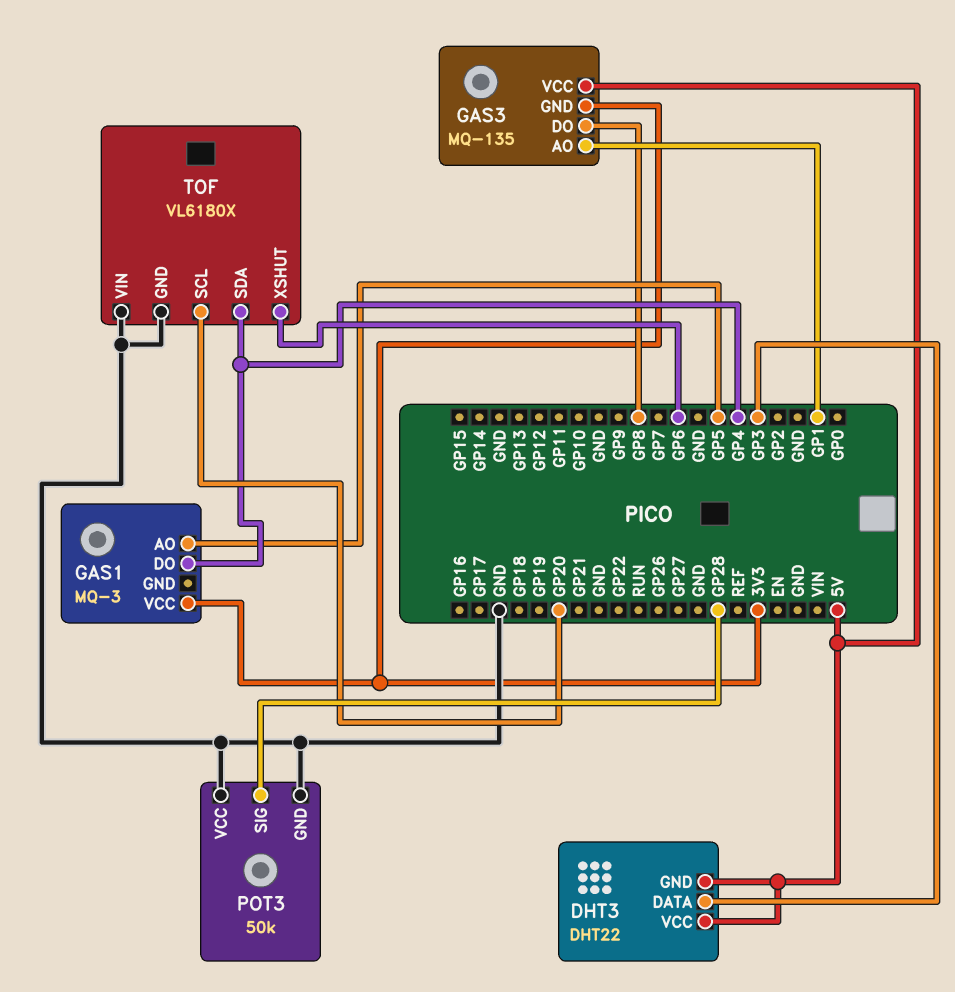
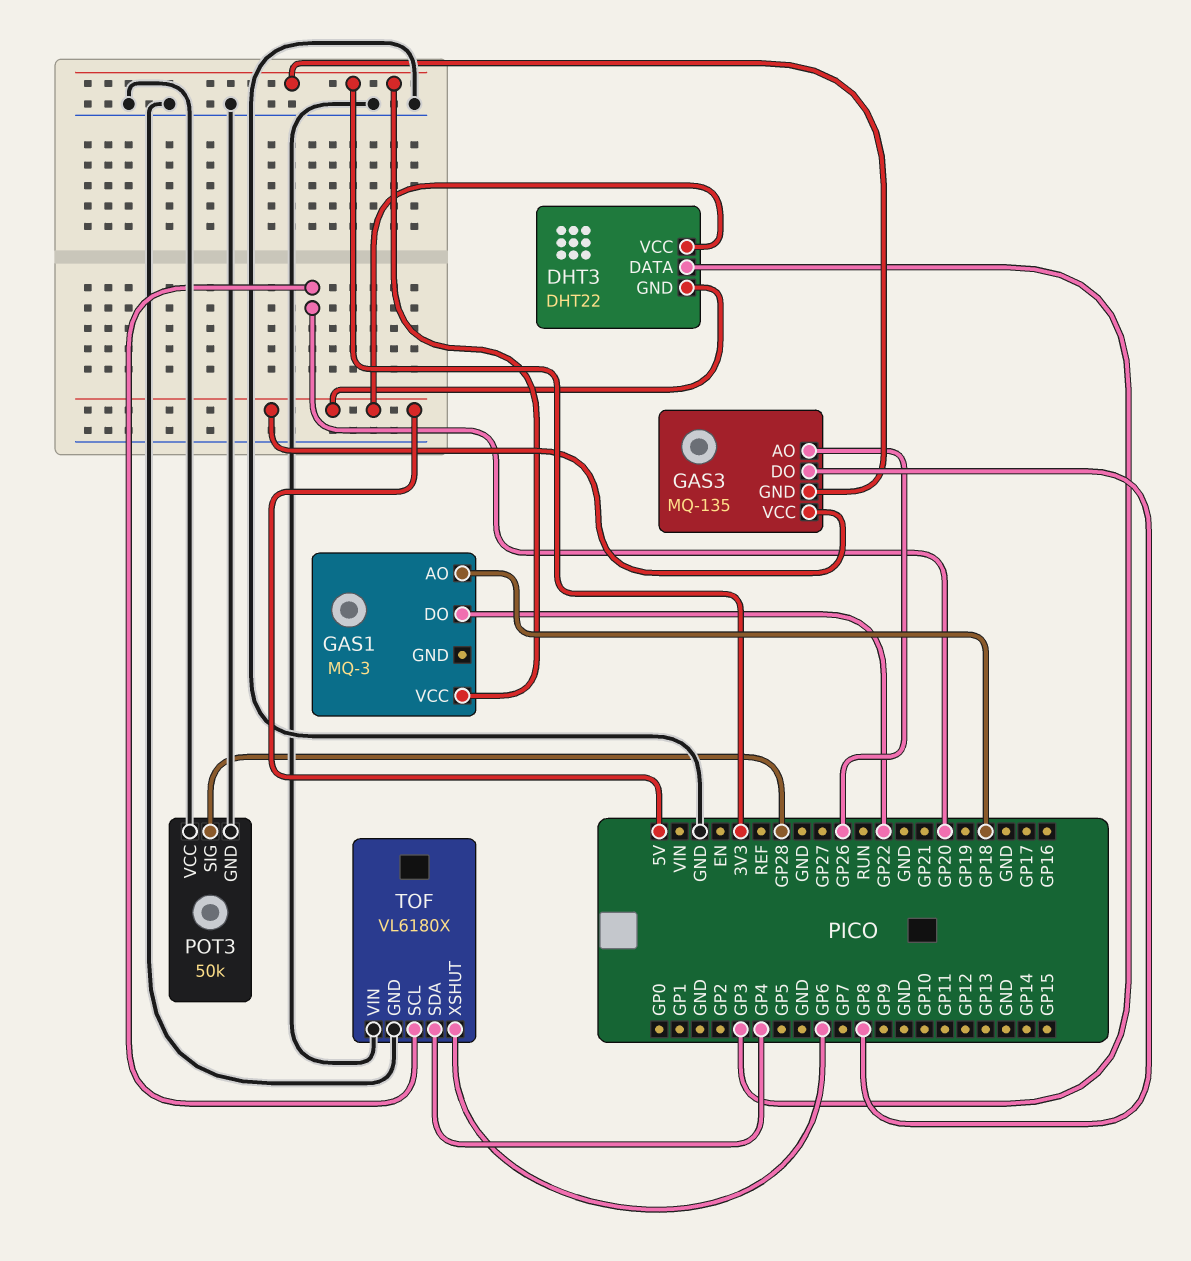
GAS1 pin AO: GP5 -> GP18
GAS1 pin DO: GP4 -> GP22
GAS3 pin AO: GP1 -> GP26

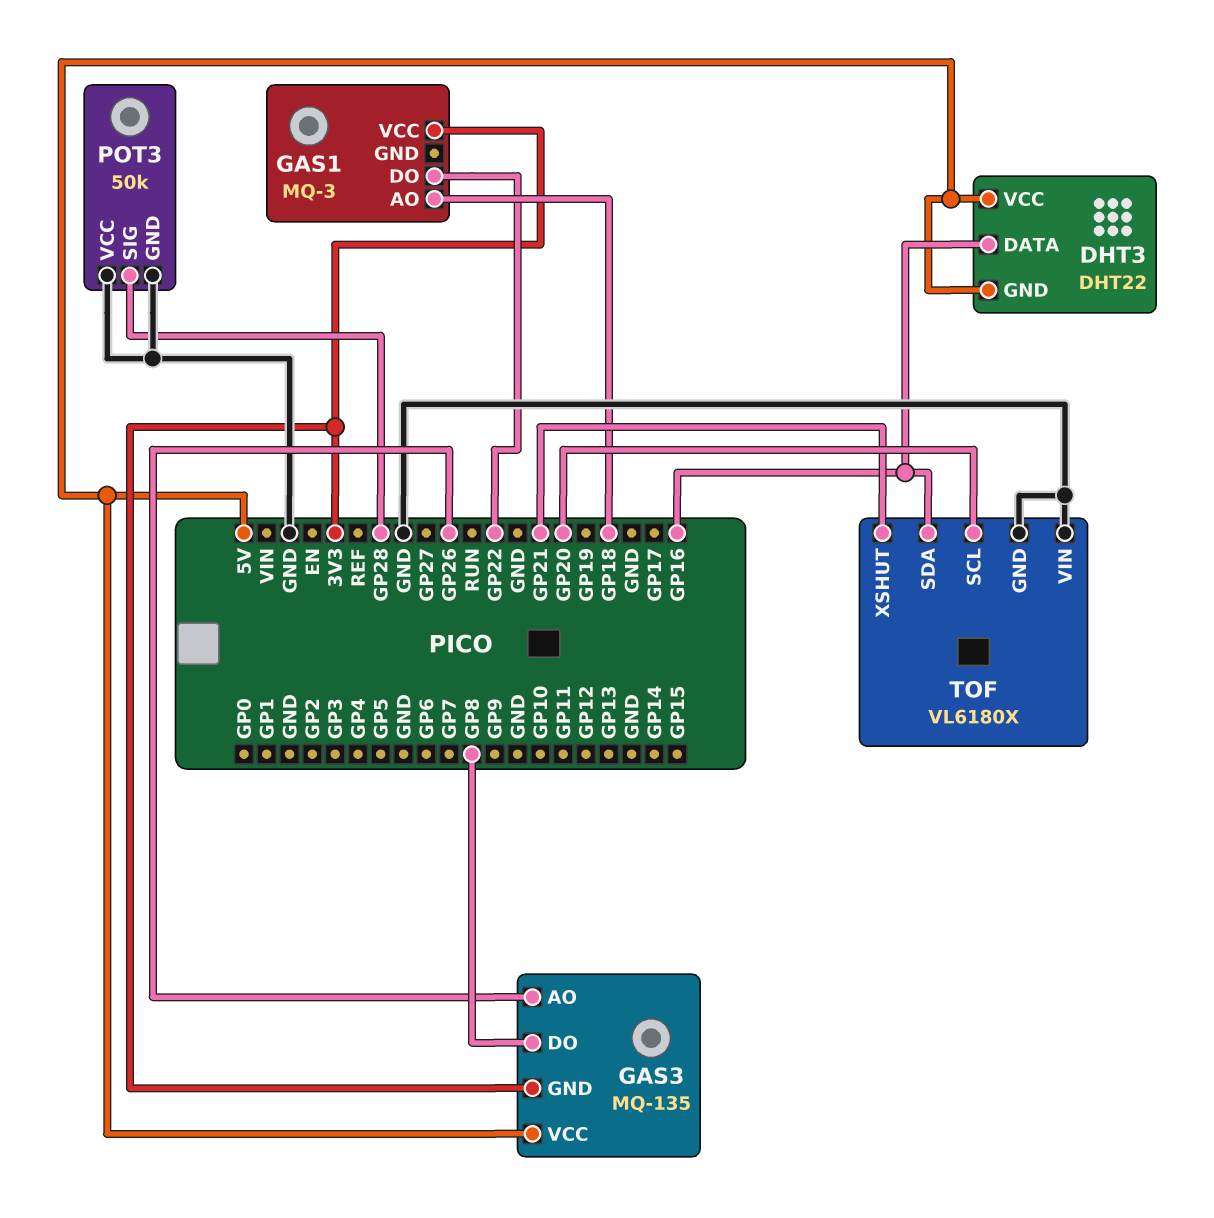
DHT3 pin DATA: GP3 -> GP16
TOF pin SDA: GP4 -> GP16
TOF pin XSHUT: GP6 -> GP21

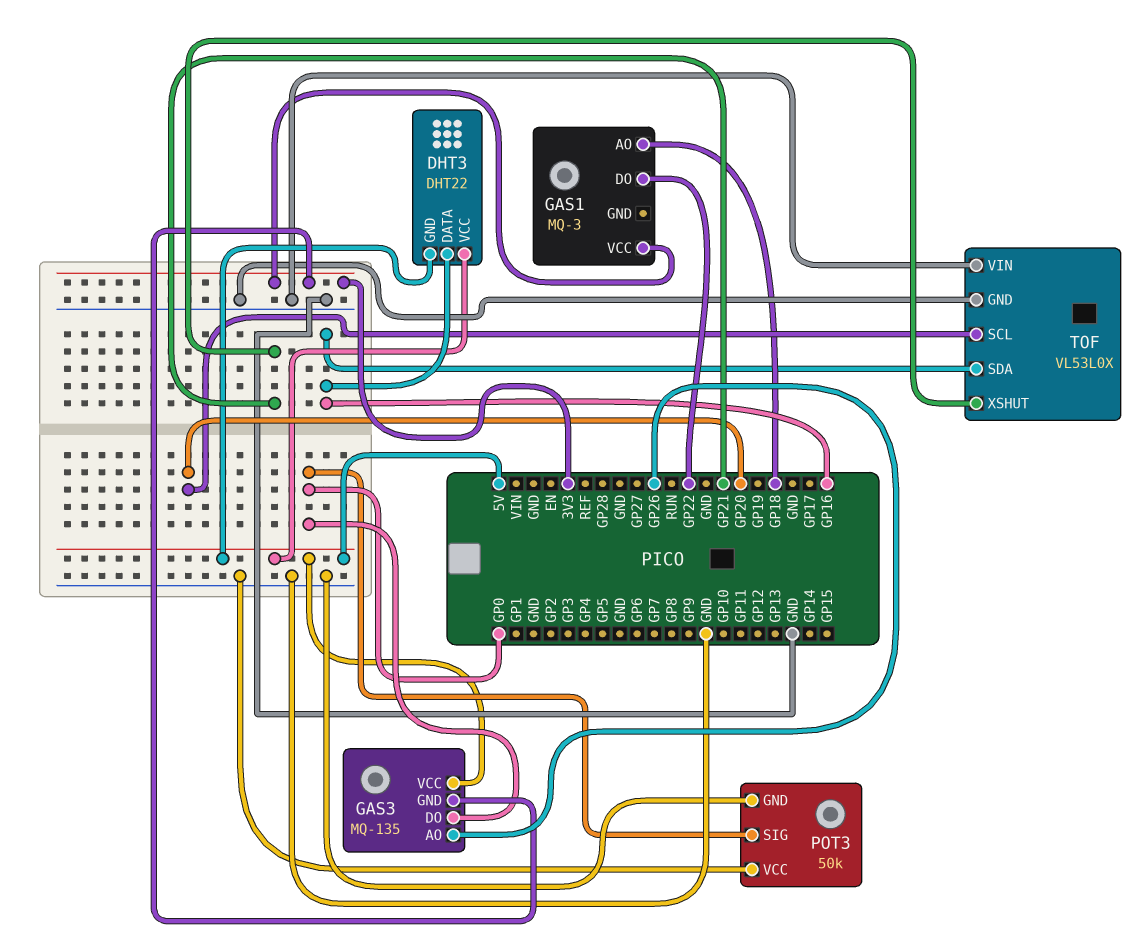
GAS3 pin DO: GP8 -> GP0
POT3 pin SIG: GP28 -> GP0
TOF: VL6180X -> VL53L0X

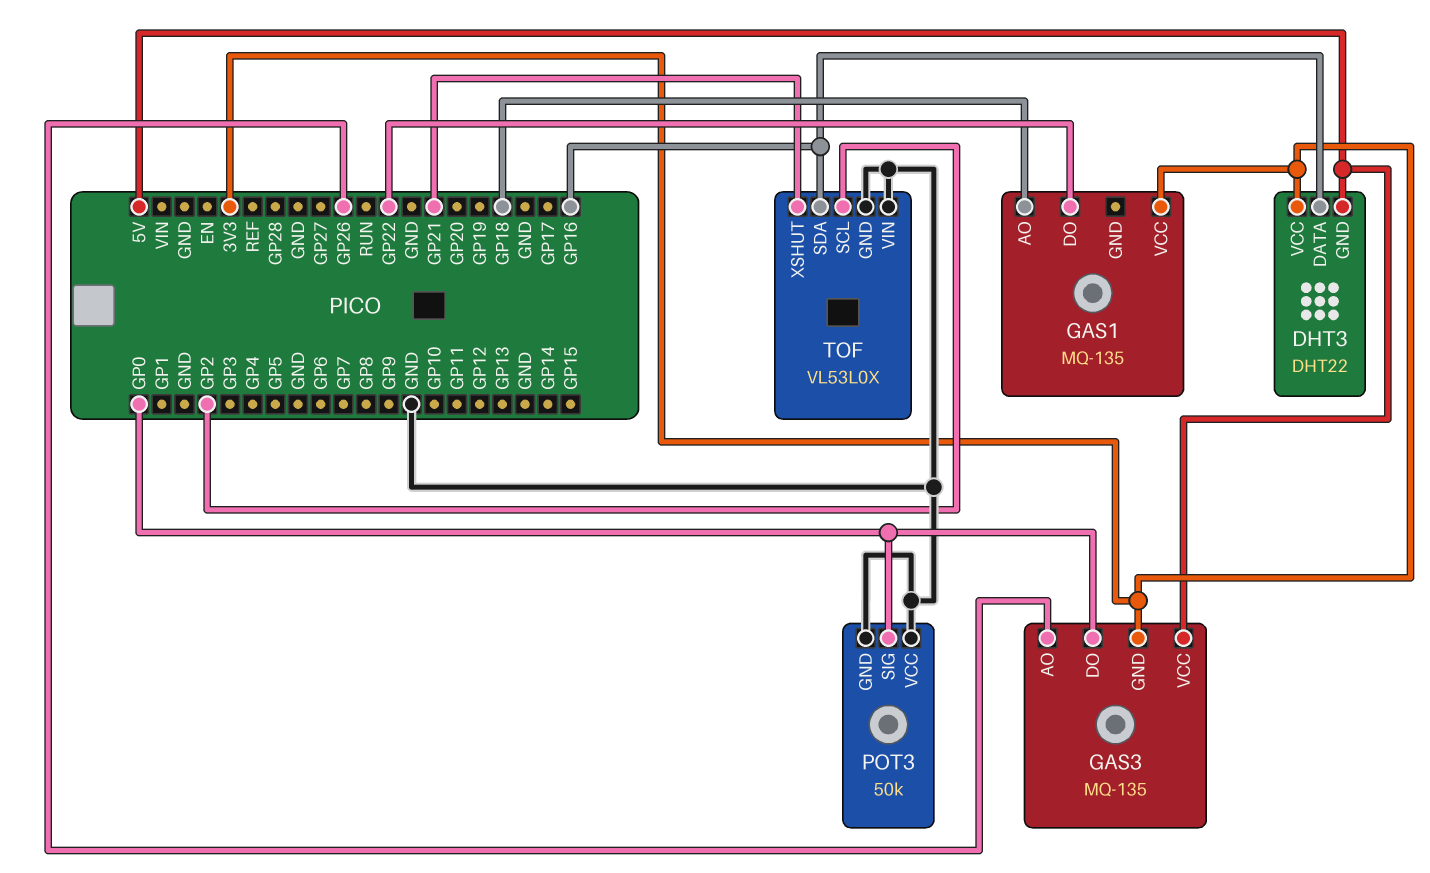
DHT3 pin VCC: 5V -> 3V3
GAS1: MQ-3 -> MQ-135
TOF pin SCL: GP20 -> GP2

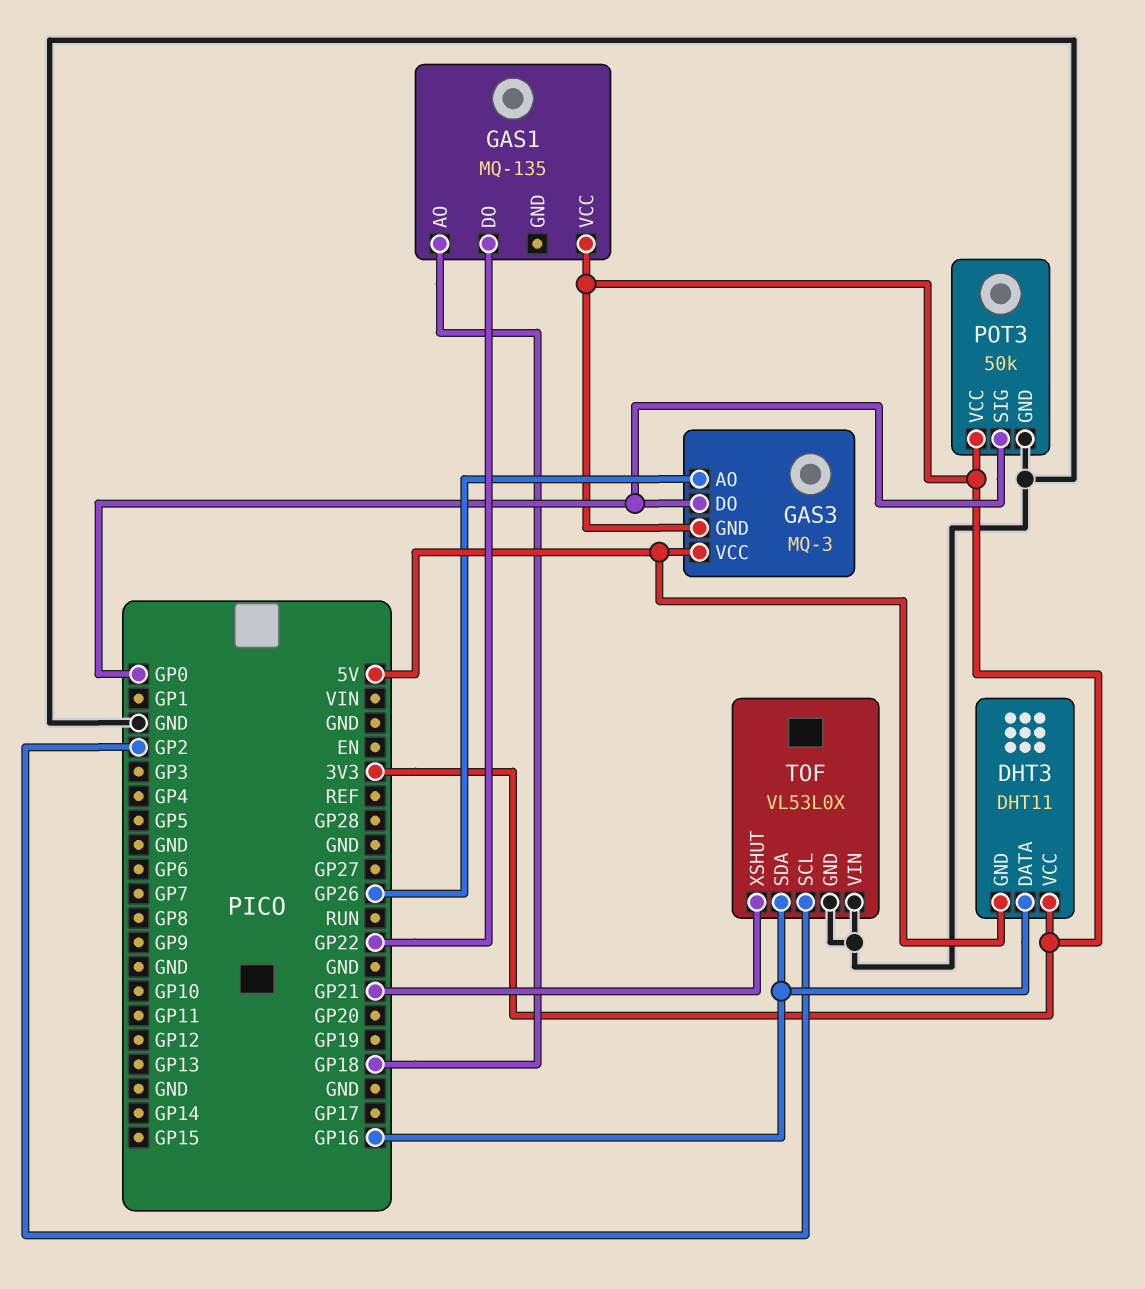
DHT3: DHT22 -> DHT11
GAS3: MQ-135 -> MQ-3
POT3 pin VCC: GND -> 3V3

